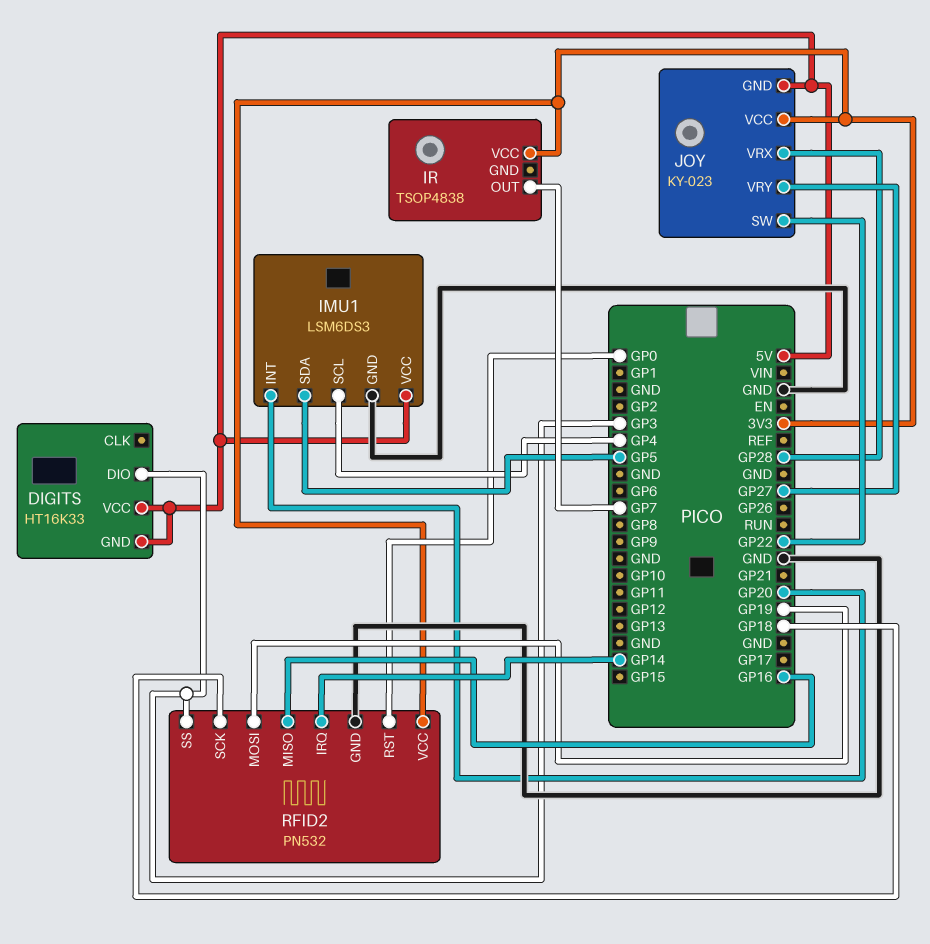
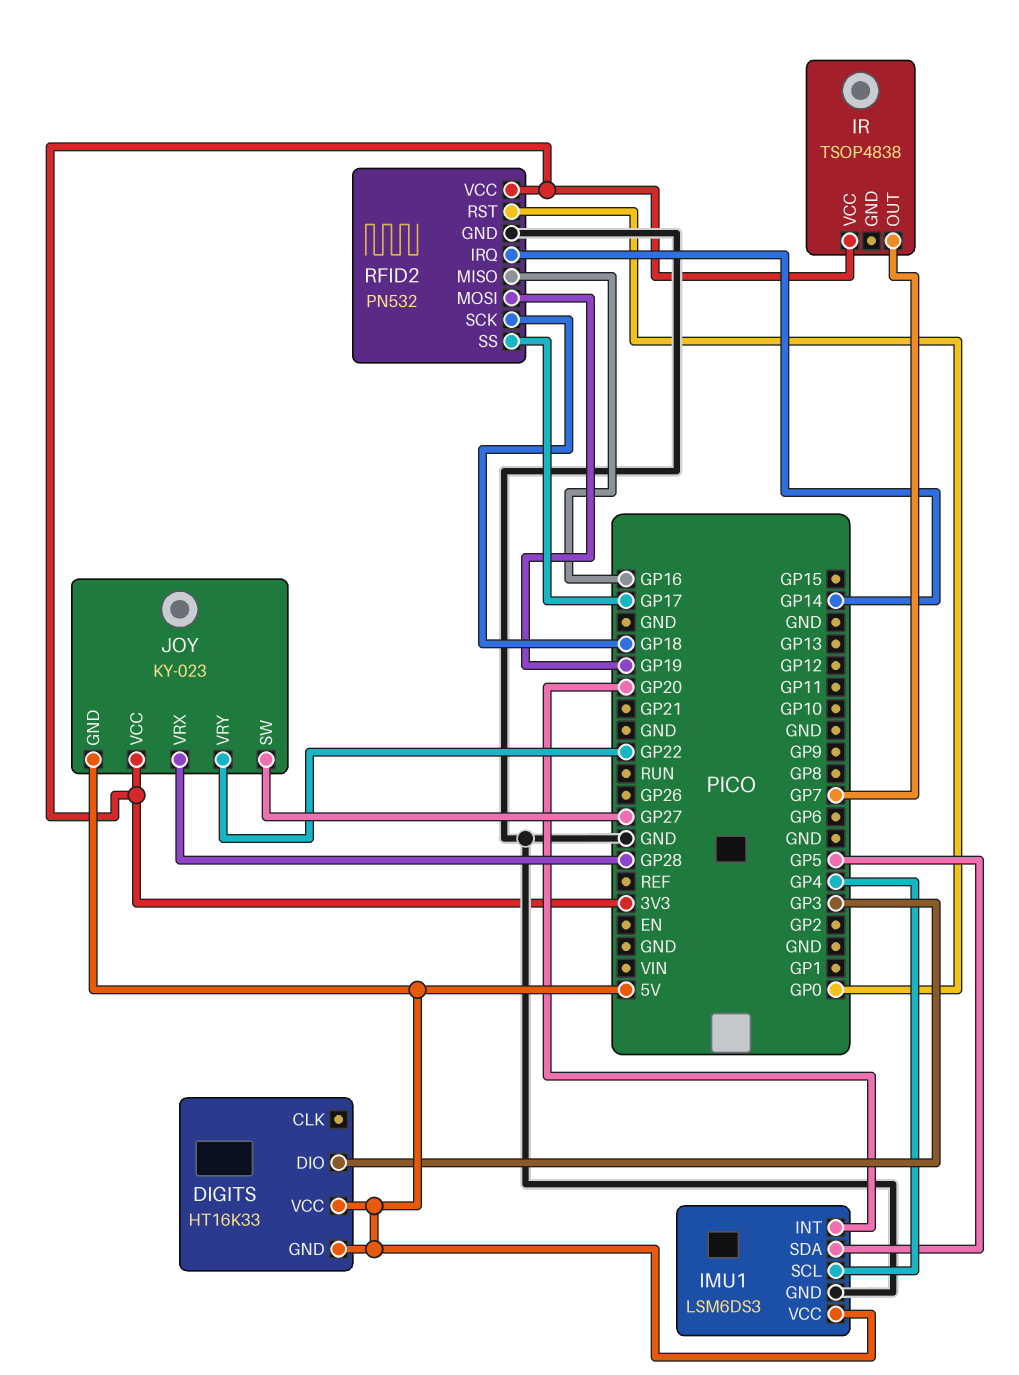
JOY pin SW: GP22 -> GP27
JOY pin VRY: GP27 -> GP22
RFID2 pin SS: GP3 -> GP17

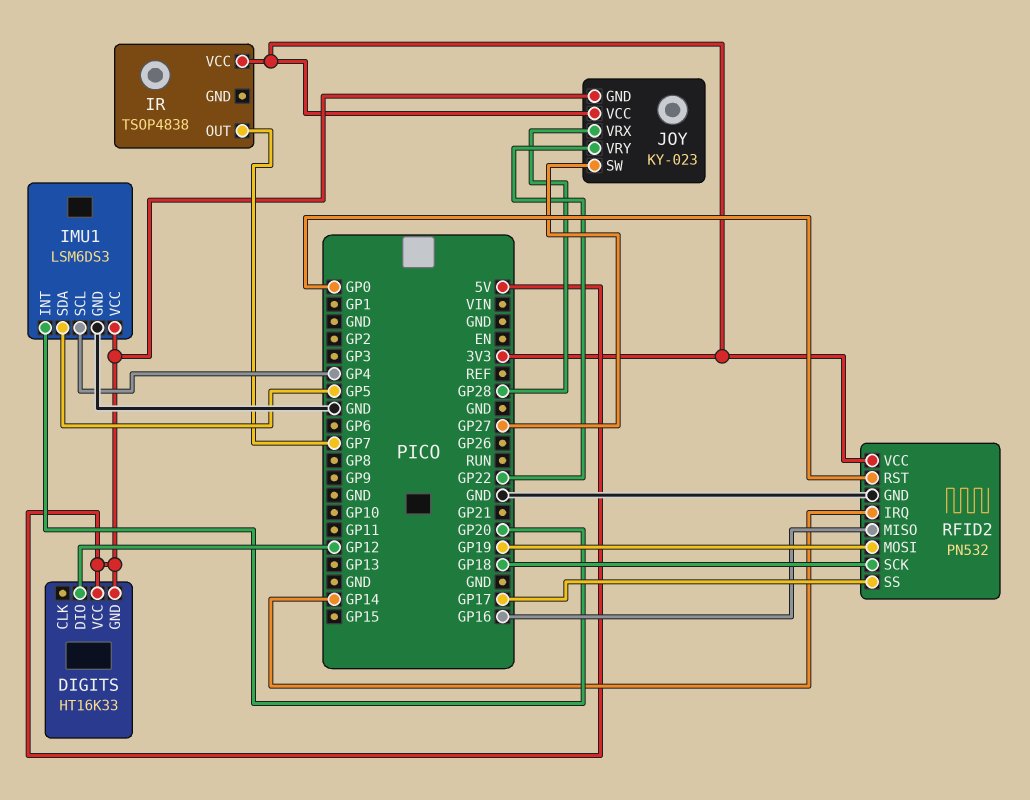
DIGITS pin DIO: GP3 -> GP12

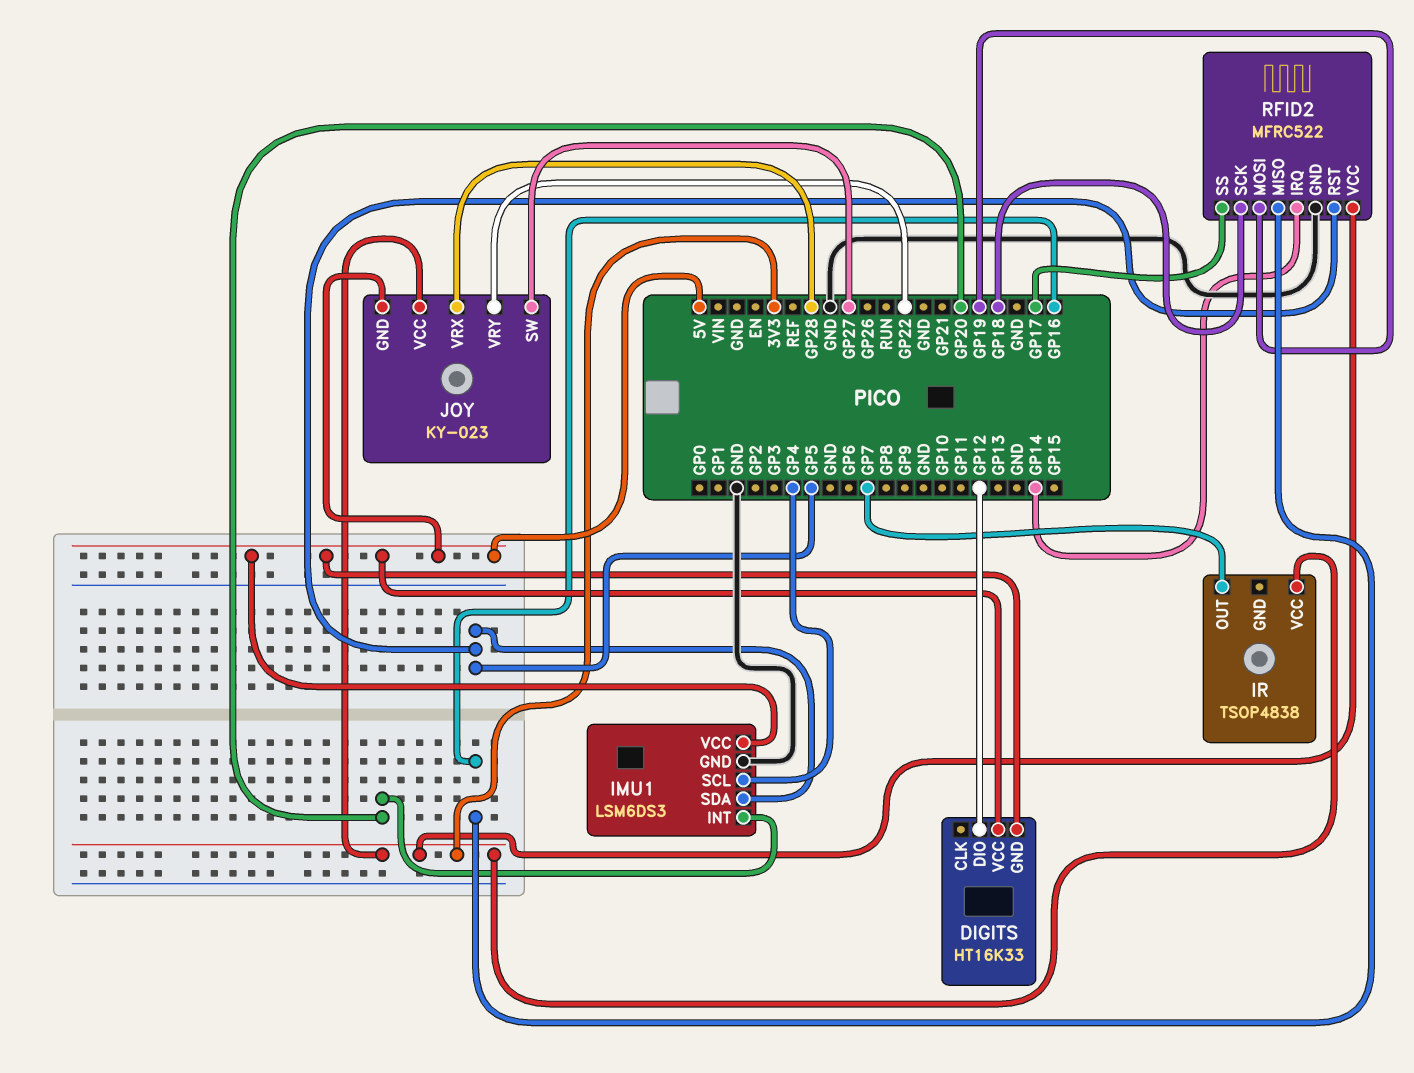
RFID2: PN532 -> MFRC522
RFID2 pin RST: GP0 -> GP5

